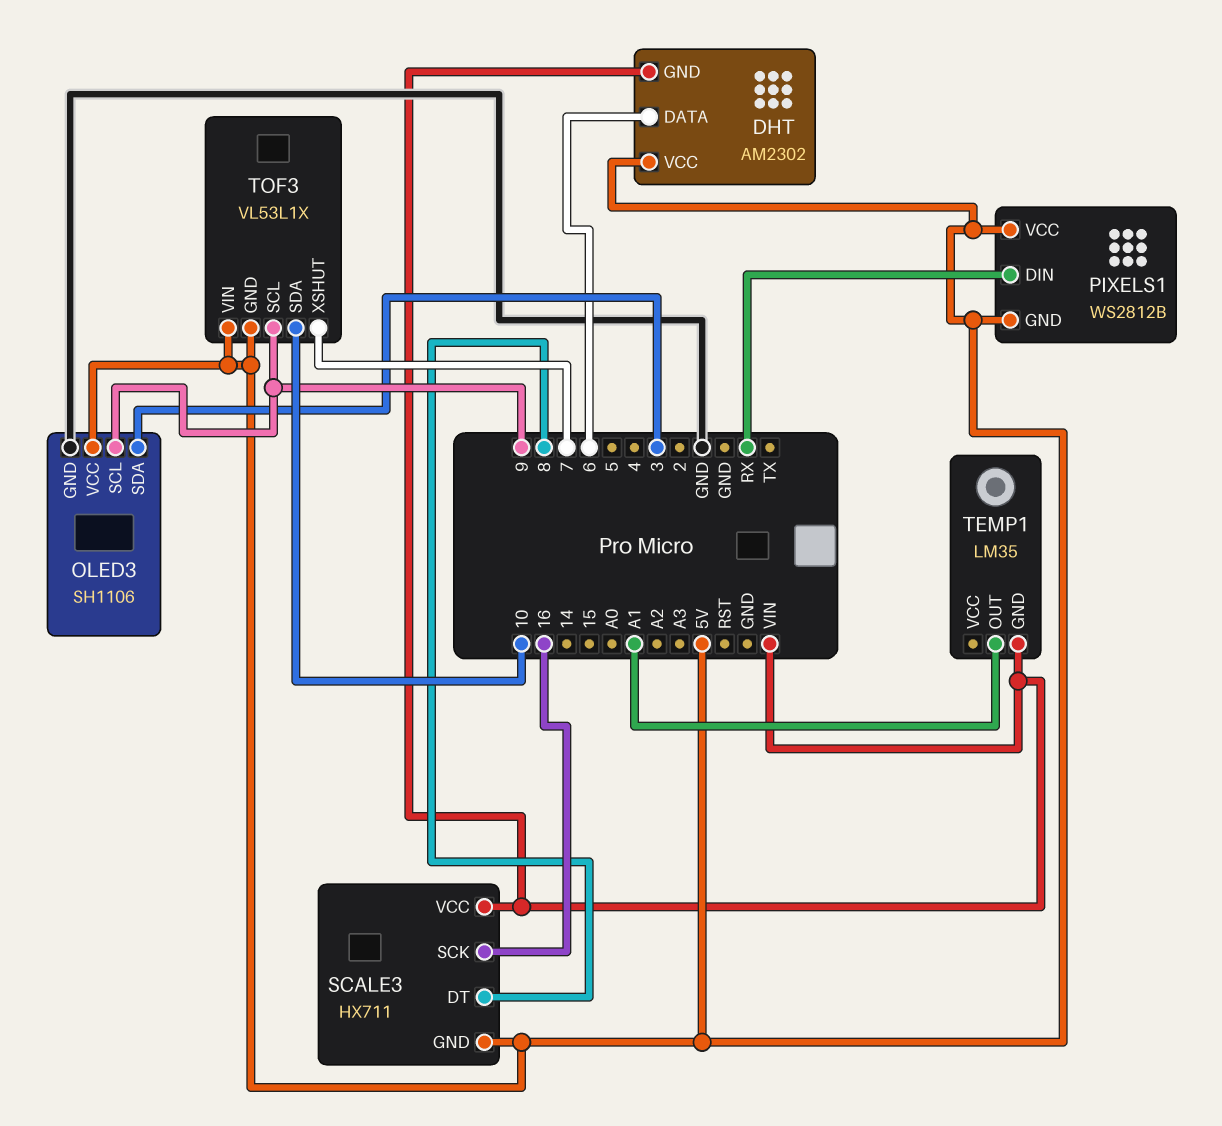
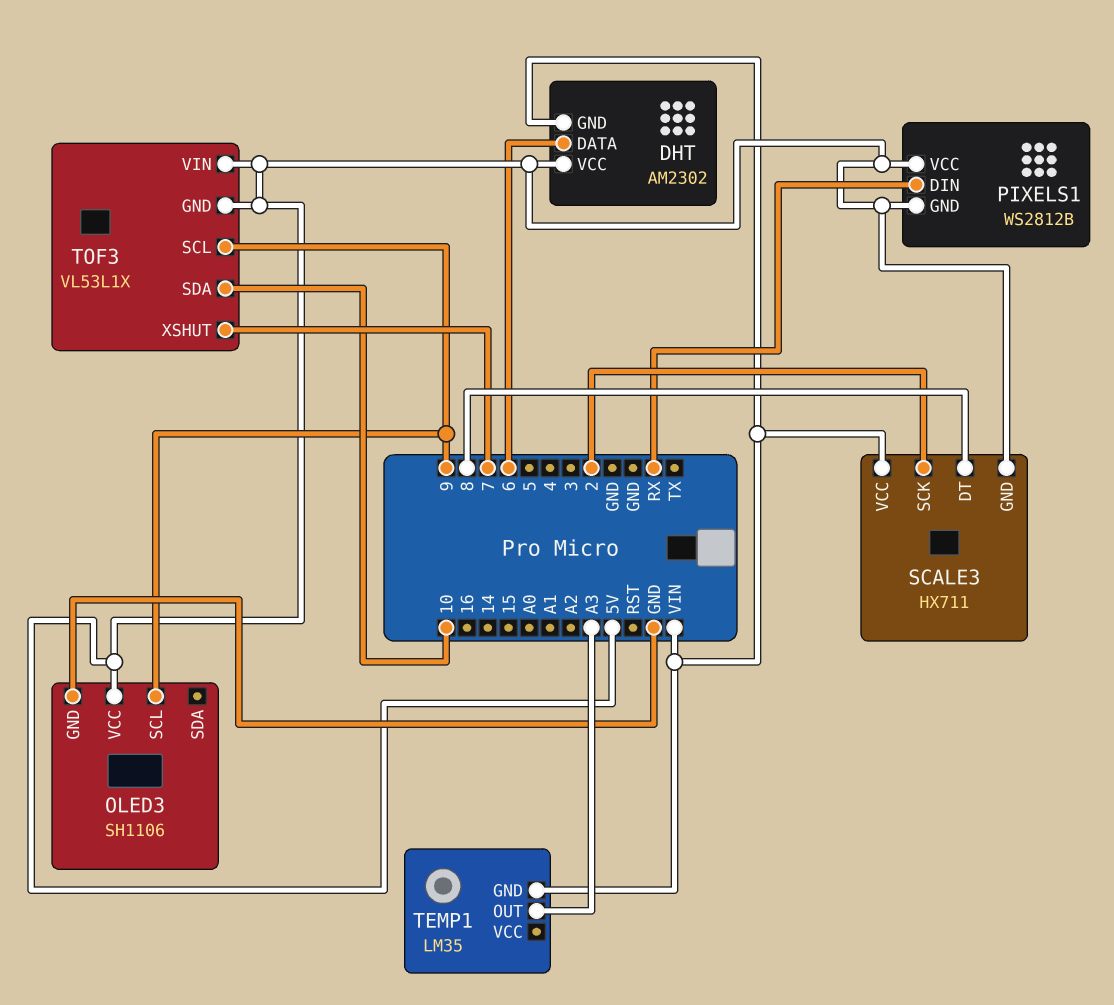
OLED3 pin SDA: 3 -> none
SCALE3 pin SCK: 16 -> 2
TEMP1 pin OUT: A1 -> A3

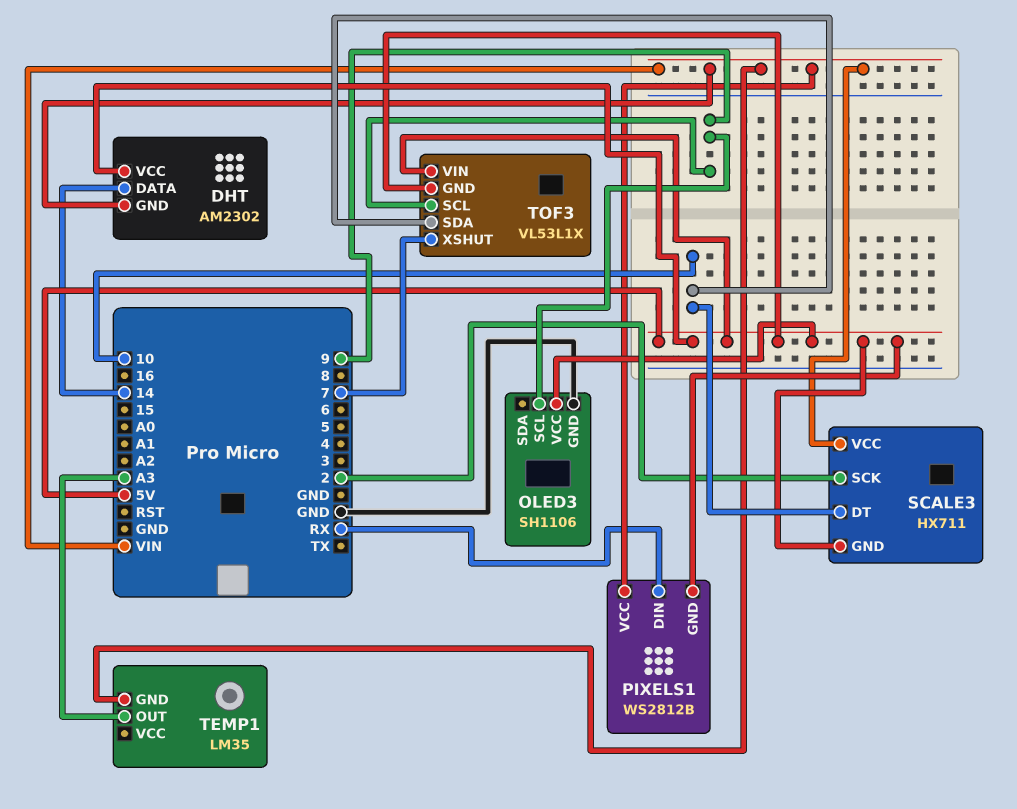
DHT pin DATA: 6 -> 14
PIXELS1 pin VCC: 5V -> VIN
SCALE3 pin DT: 8 -> 10

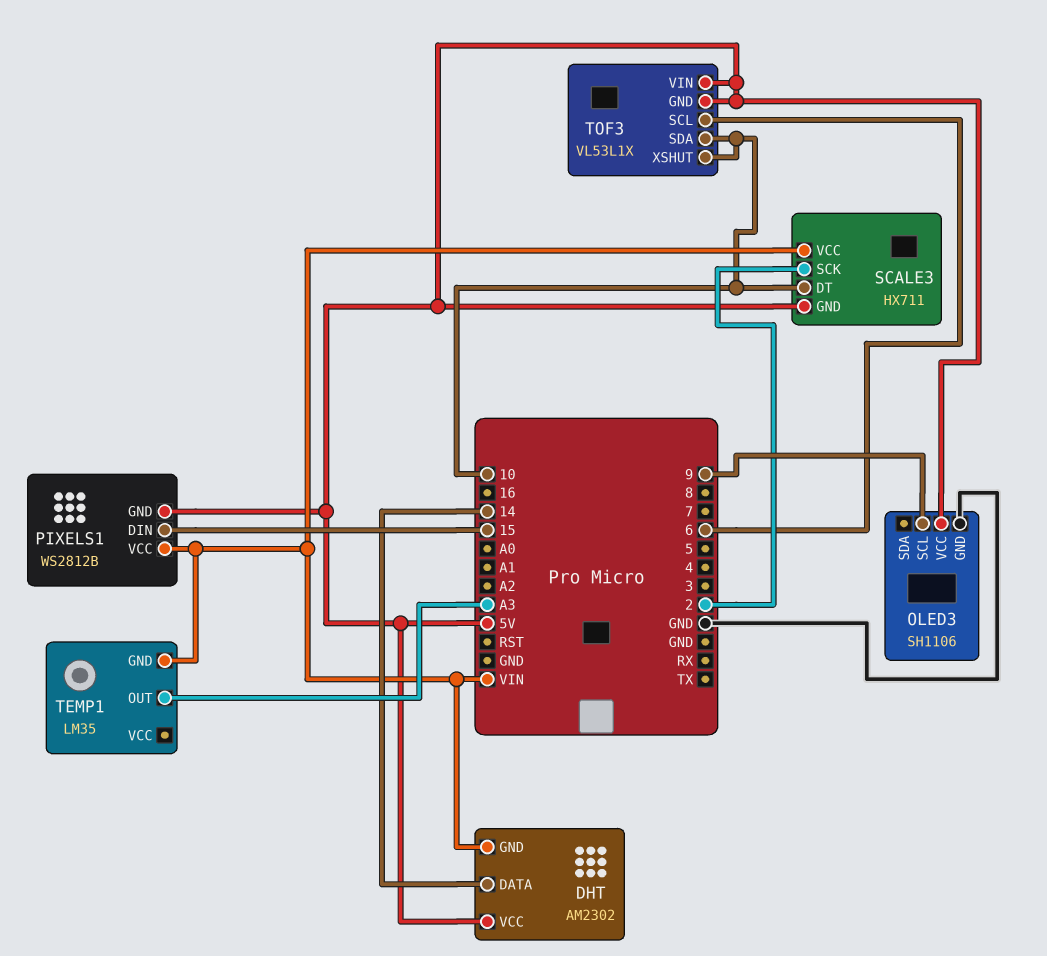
PIXELS1 pin DIN: RX -> 15
TOF3 pin SCL: 9 -> 6
TOF3 pin XSHUT: 7 -> 10

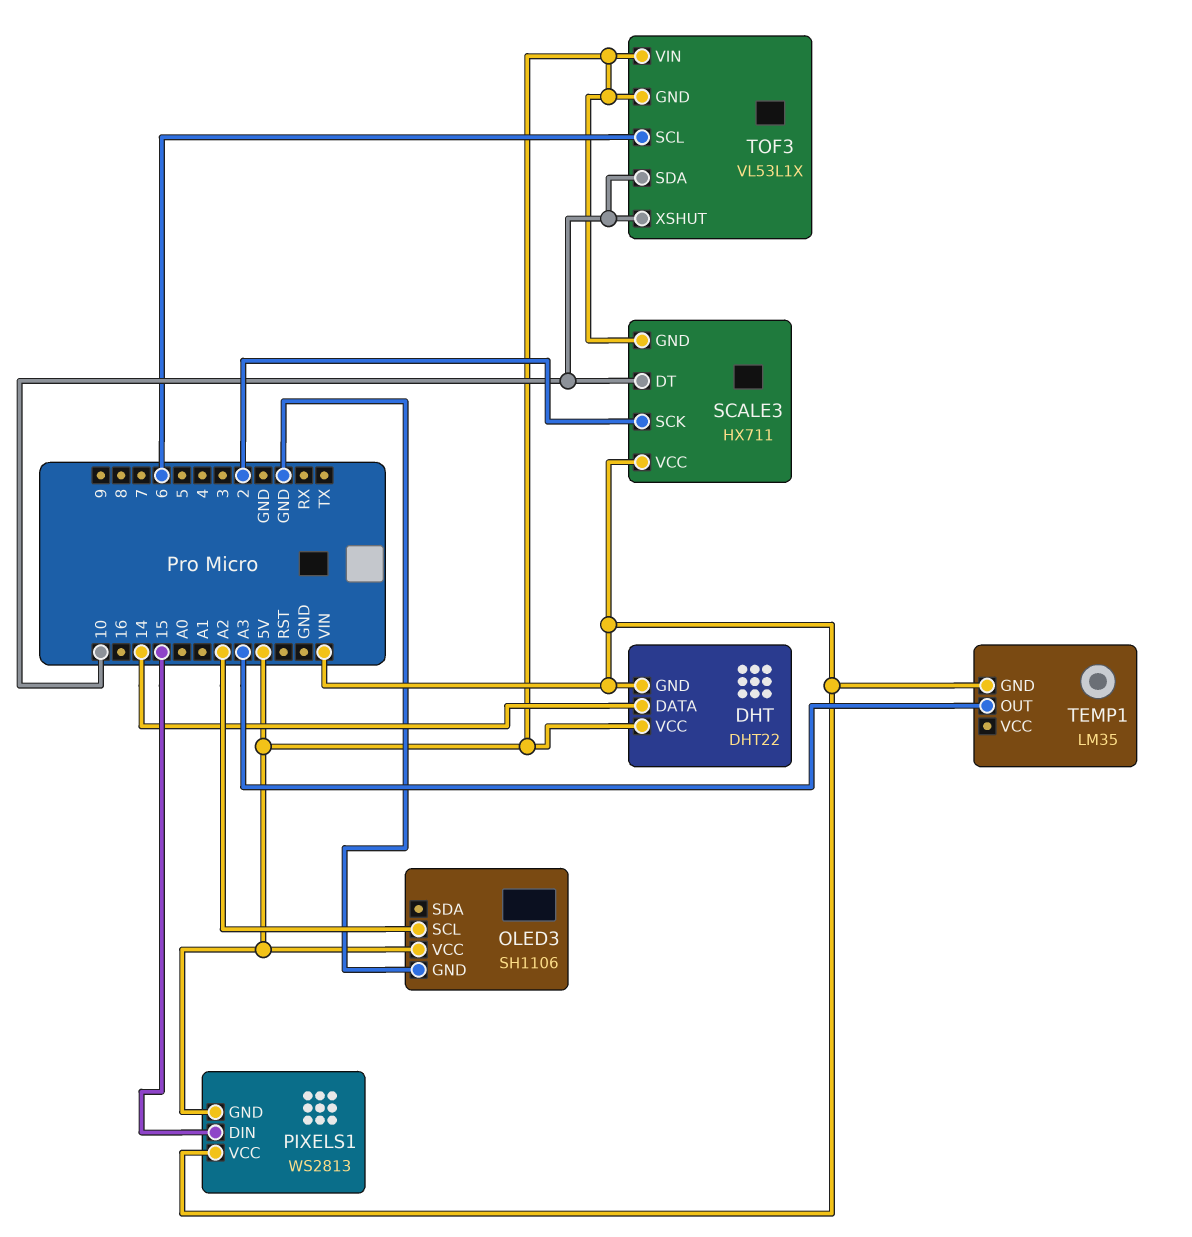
DHT: AM2302 -> DHT22
OLED3 pin SCL: 9 -> A2
PIXELS1: WS2812B -> WS2813

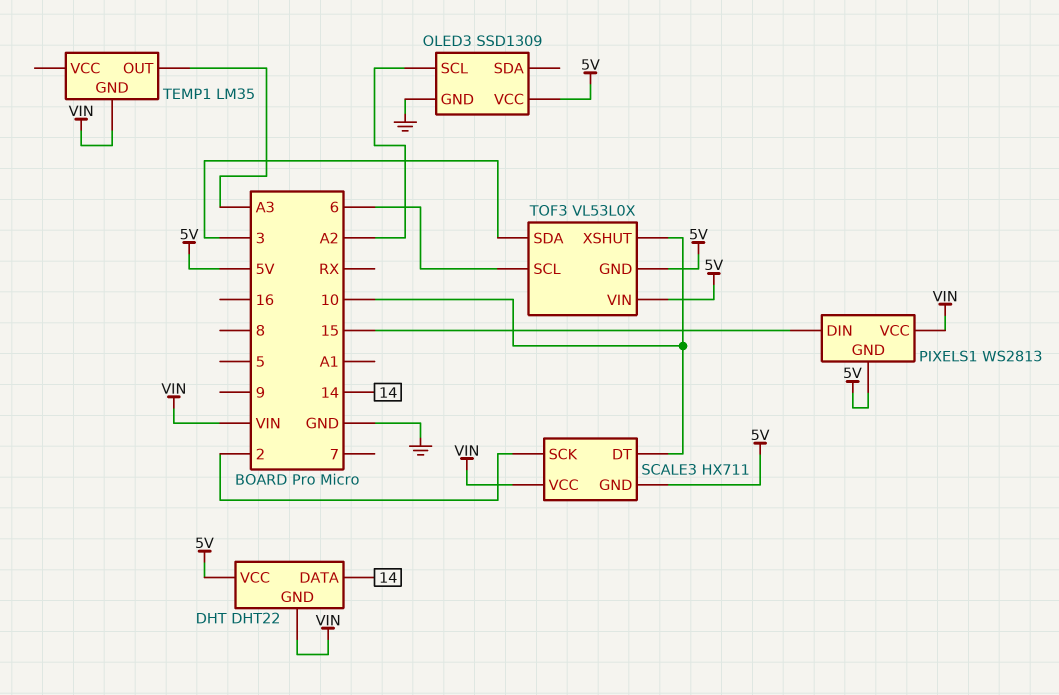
OLED3: SH1106 -> SSD1309
TOF3: VL53L1X -> VL53L0X
TOF3 pin SDA: 10 -> 3

